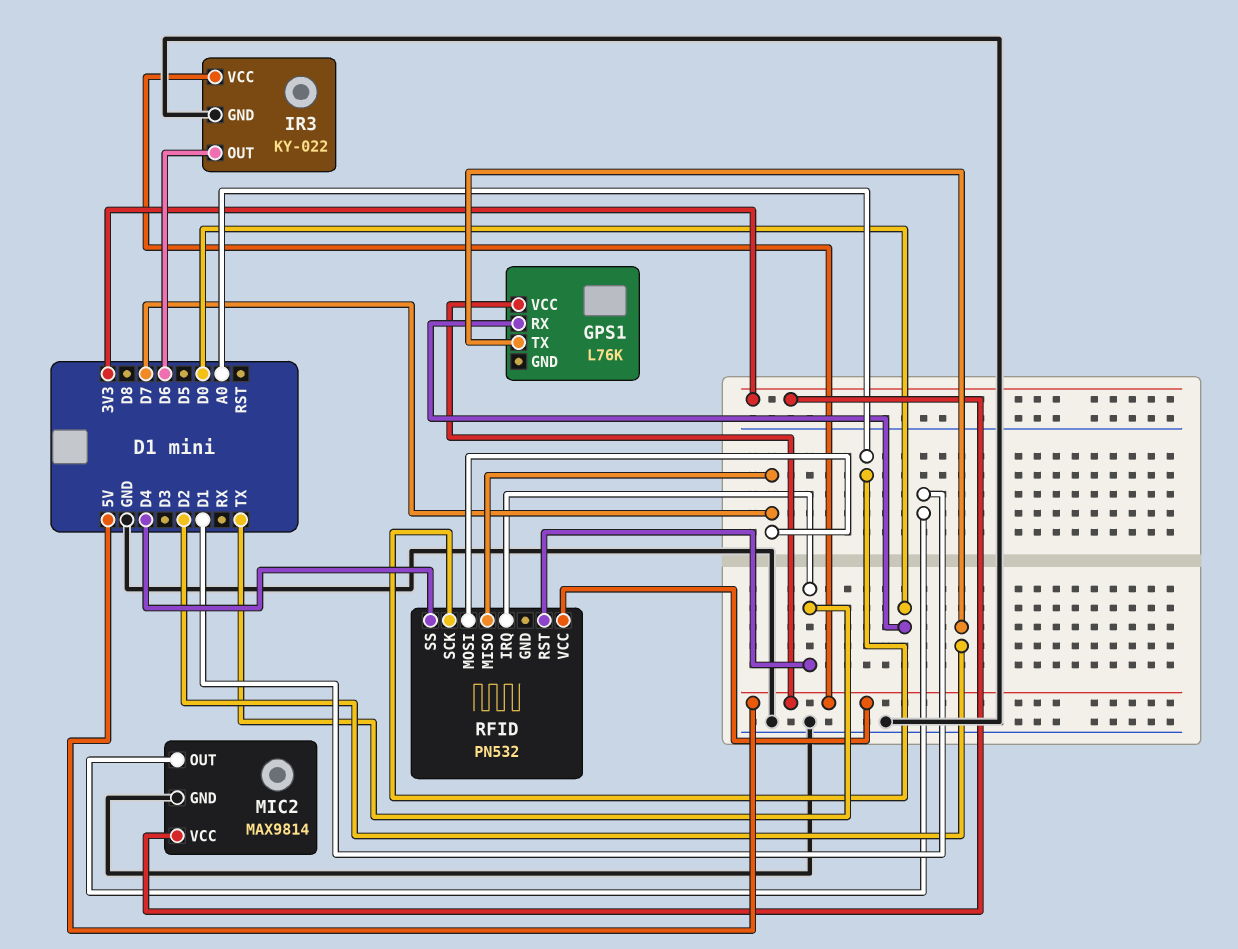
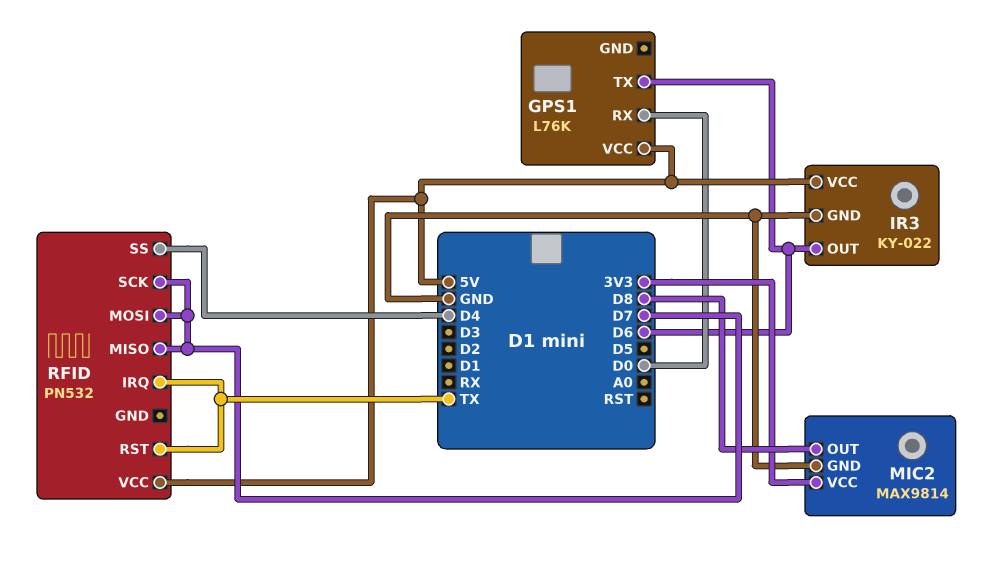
GPS1 pin TX: D2 -> D6
MIC2 pin OUT: D1 -> D8
RFID pin SCK: A0 -> D7

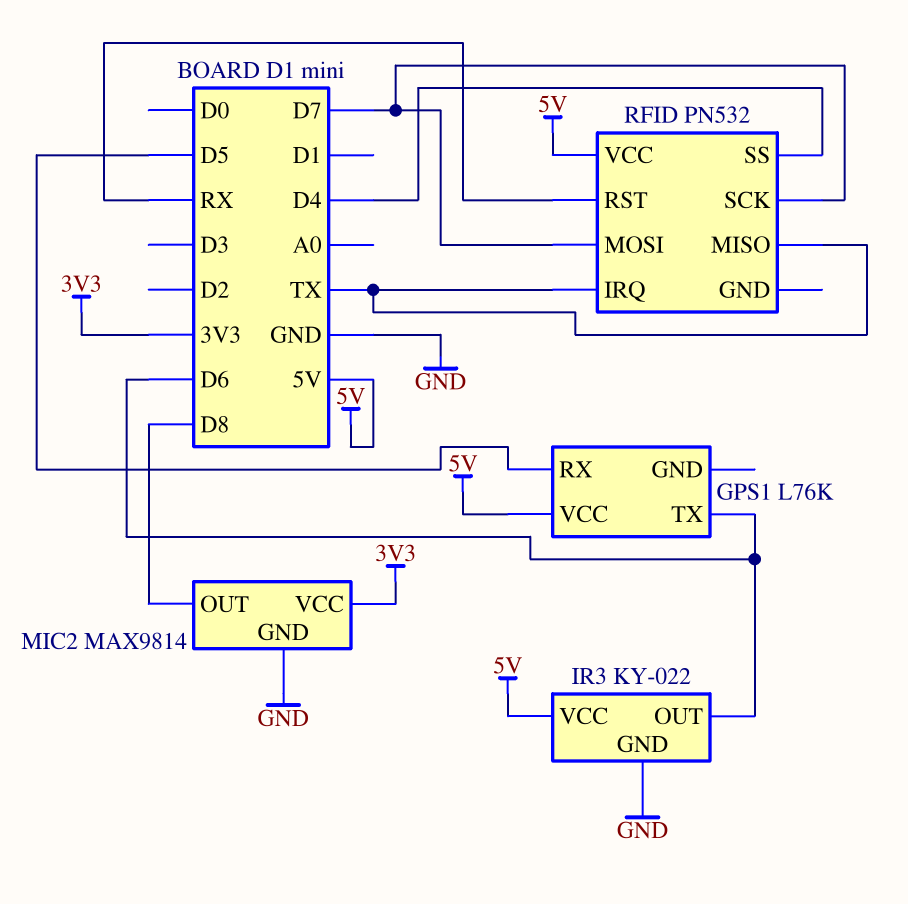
GPS1 pin RX: D0 -> D5
RFID pin MISO: D7 -> TX
RFID pin RST: TX -> RX

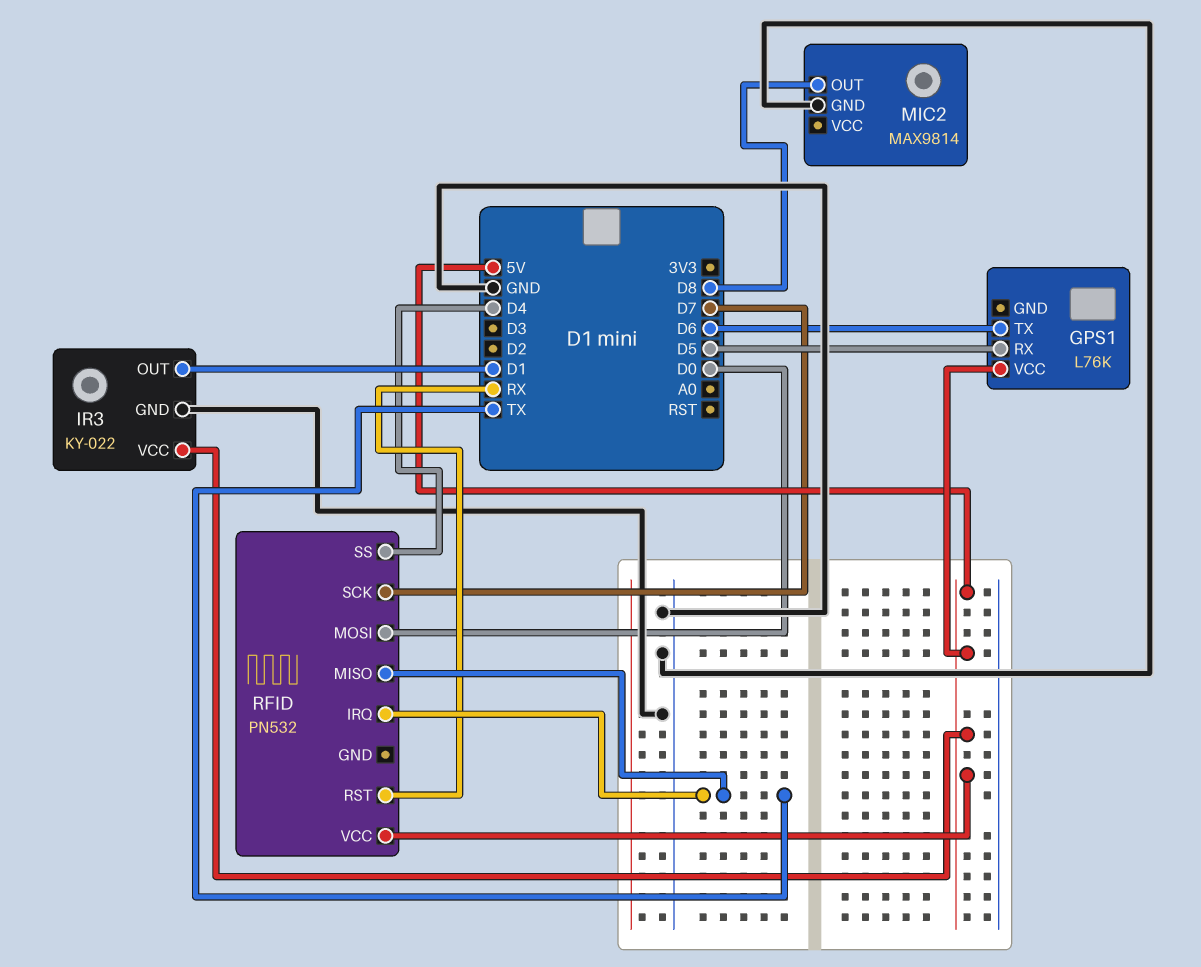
IR3 pin OUT: D6 -> D1
MIC2 pin VCC: 3V3 -> none
RFID pin MOSI: D7 -> D0

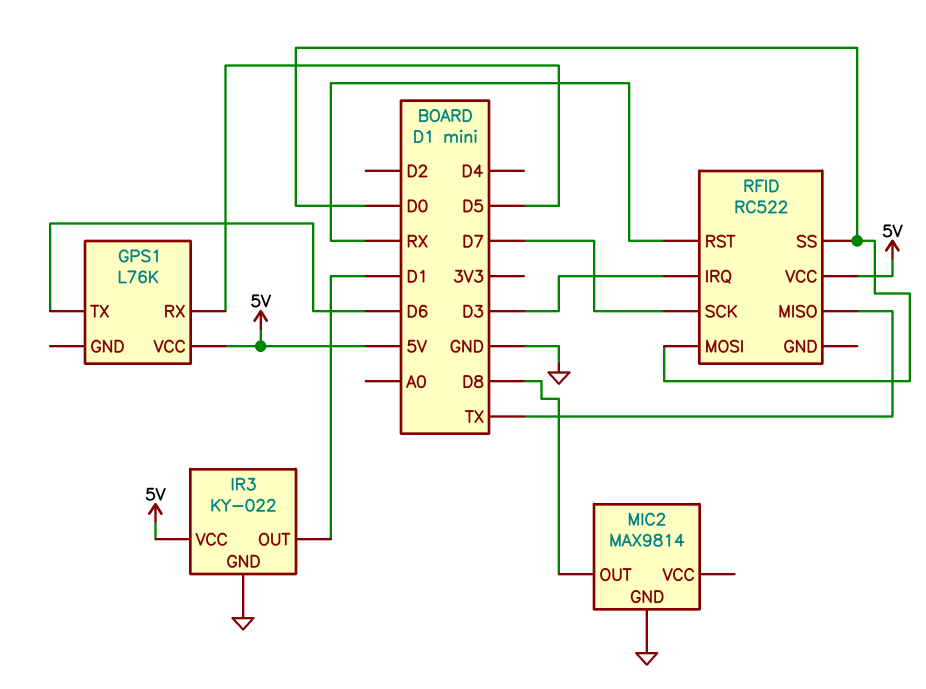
RFID: PN532 -> RC522
RFID pin IRQ: TX -> D3
RFID pin SS: D4 -> D0

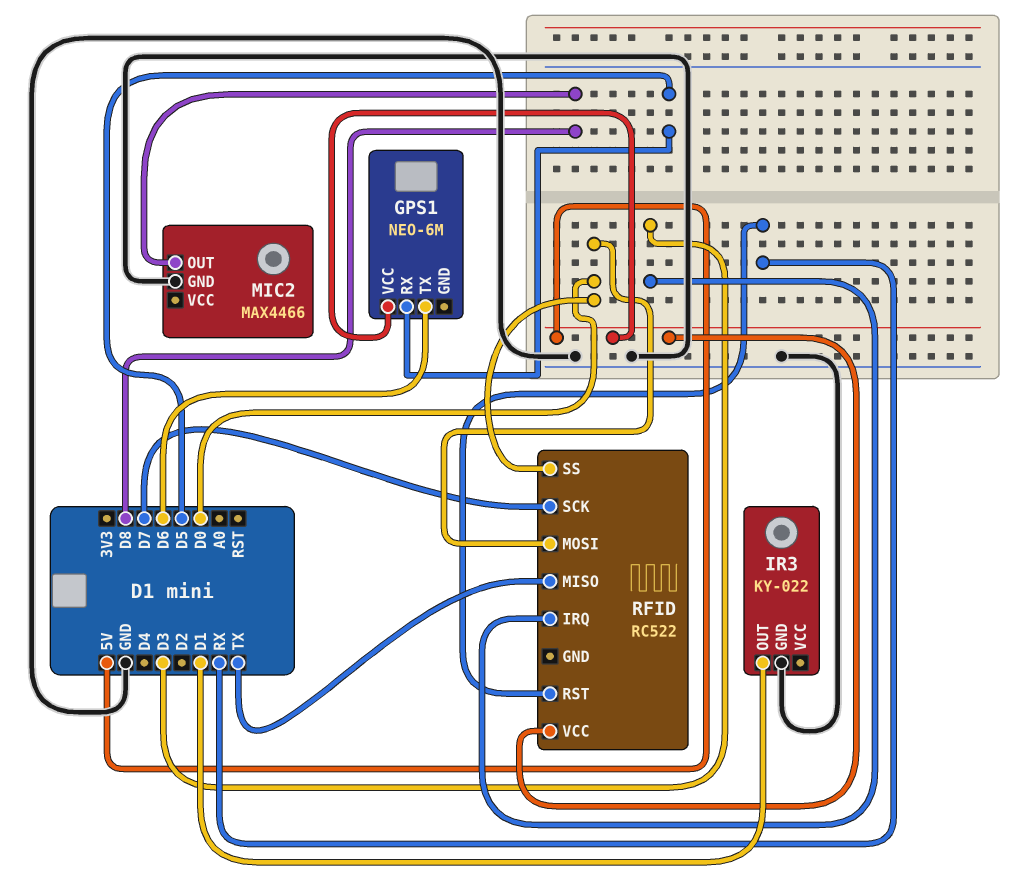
GPS1: L76K -> NEO-6M
IR3 pin VCC: 5V -> none
MIC2: MAX9814 -> MAX4466

